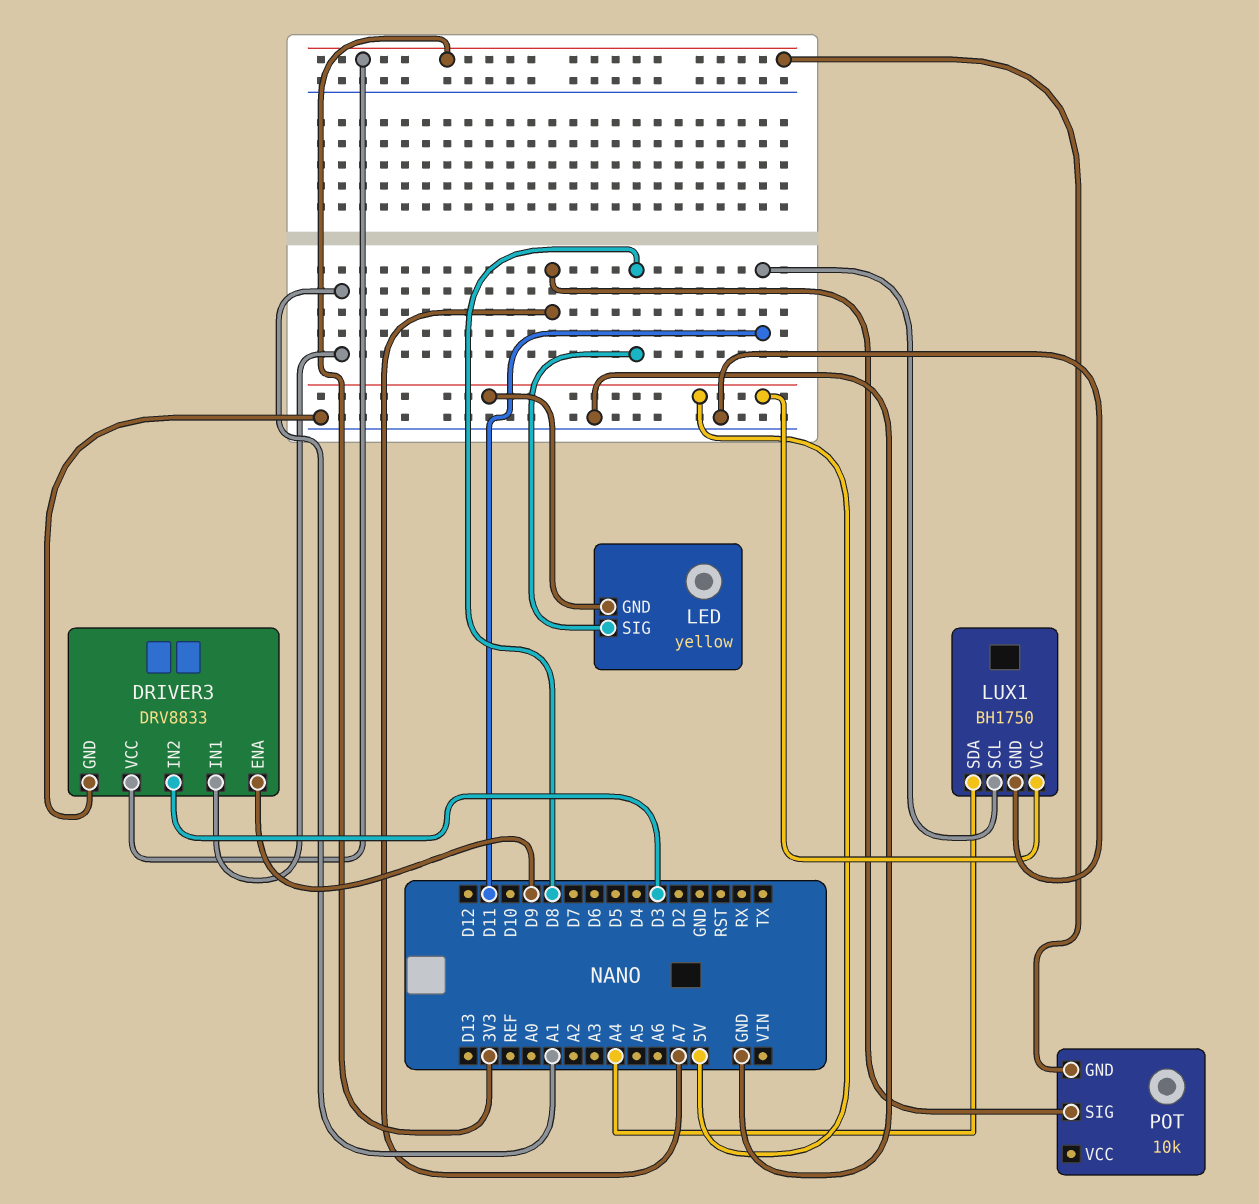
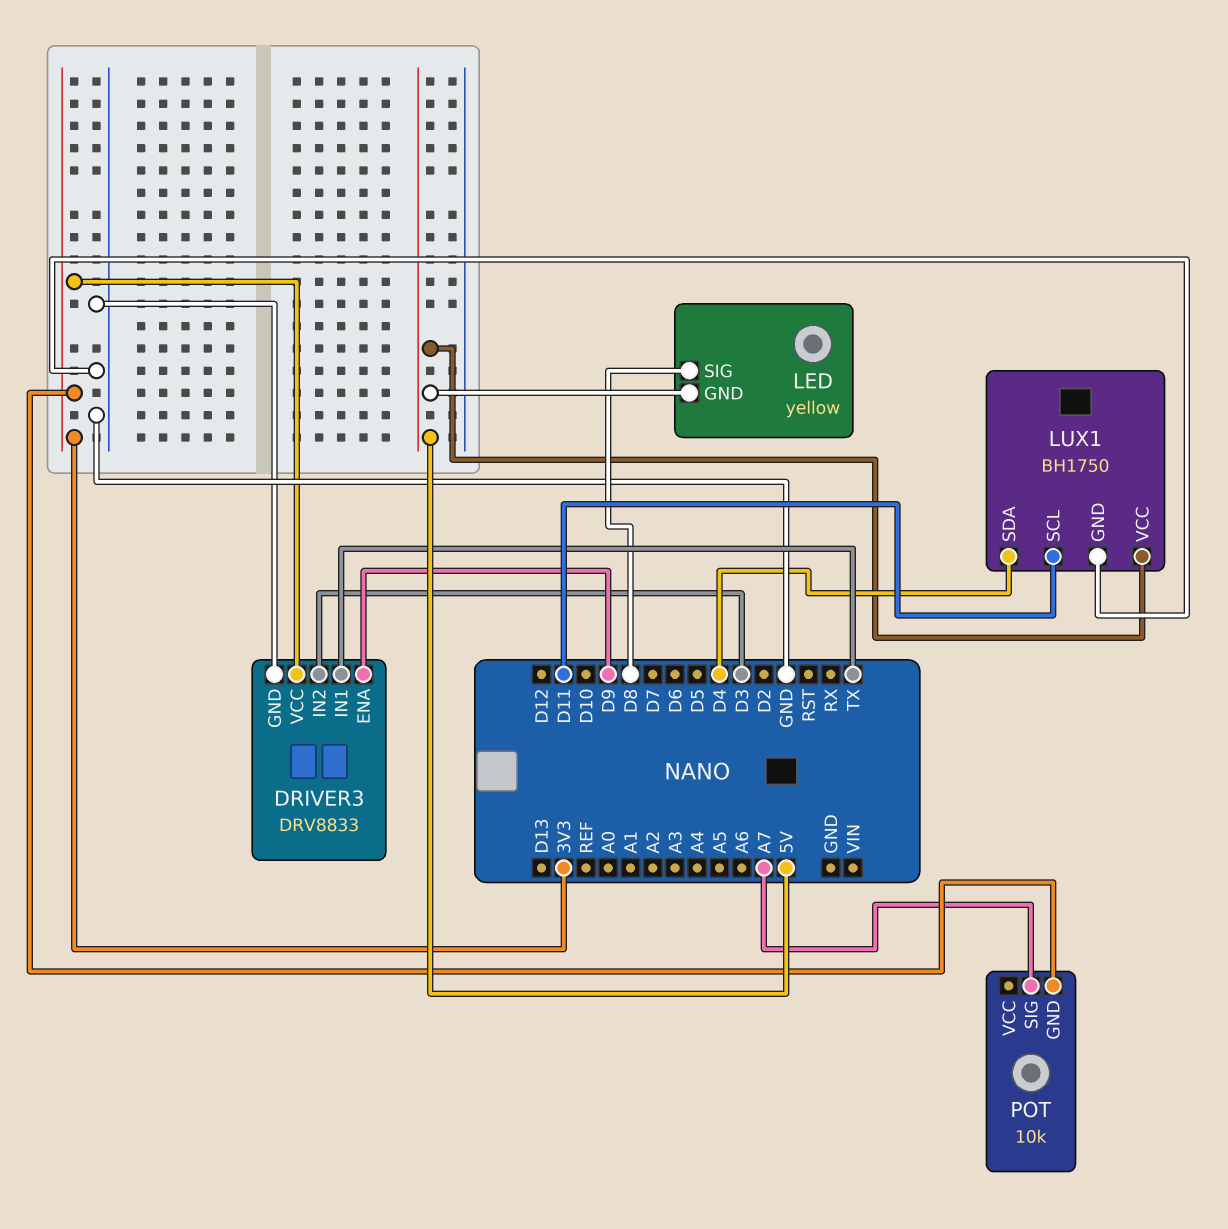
DRIVER3 pin IN1: A1 -> TX
LUX1 pin SDA: A4 -> D4

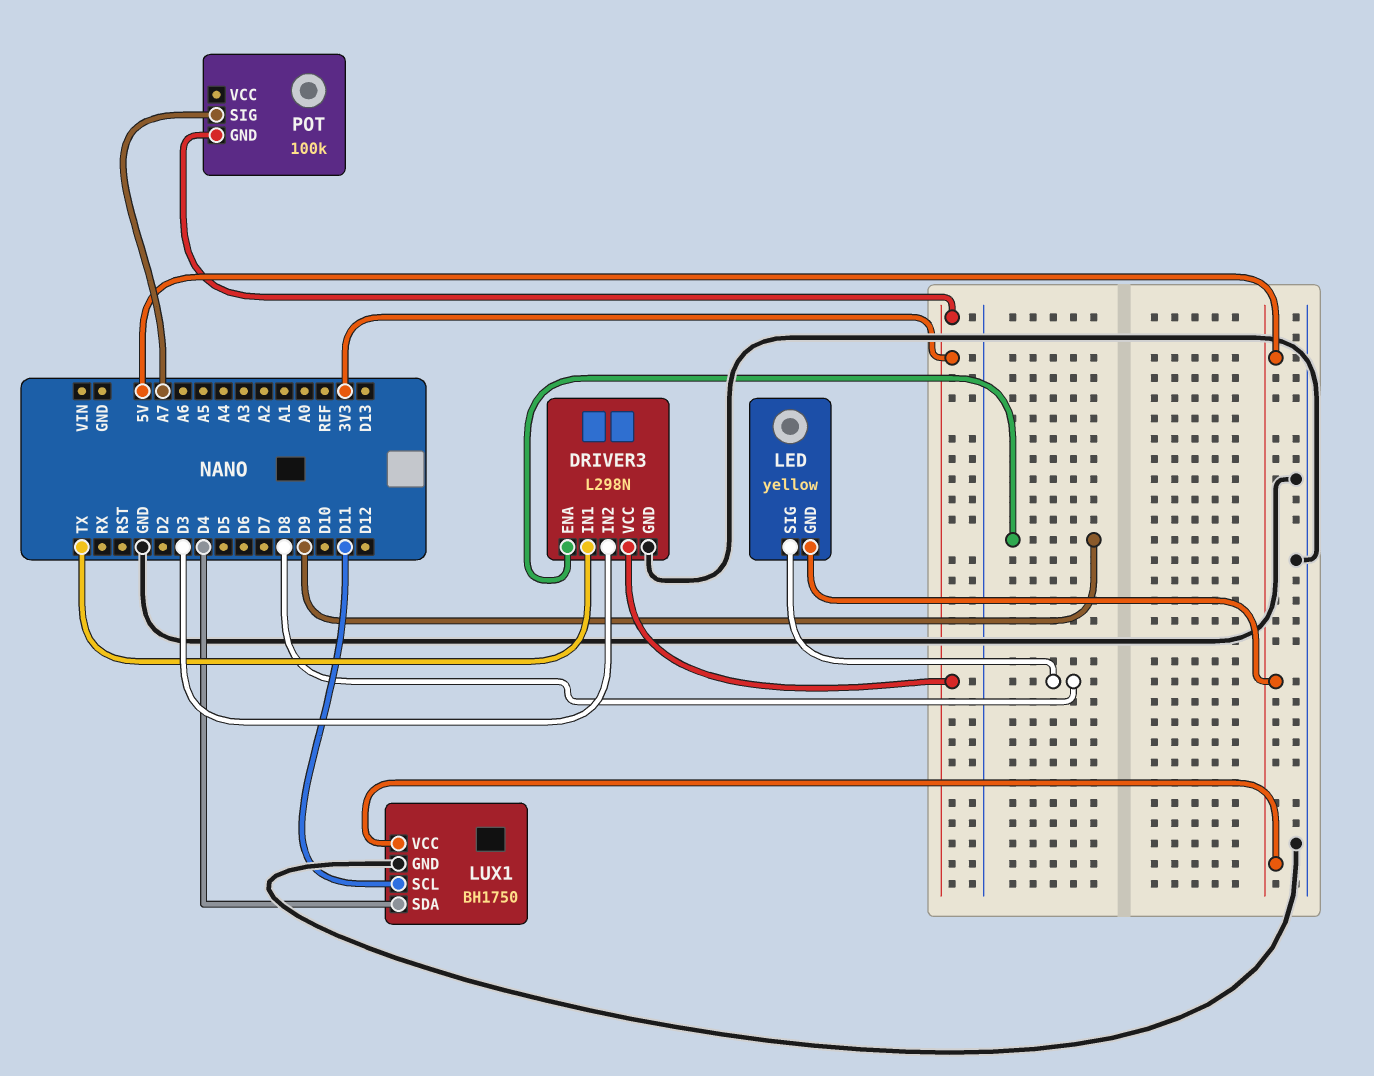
DRIVER3: DRV8833 -> L298N
POT: 10k -> 100k

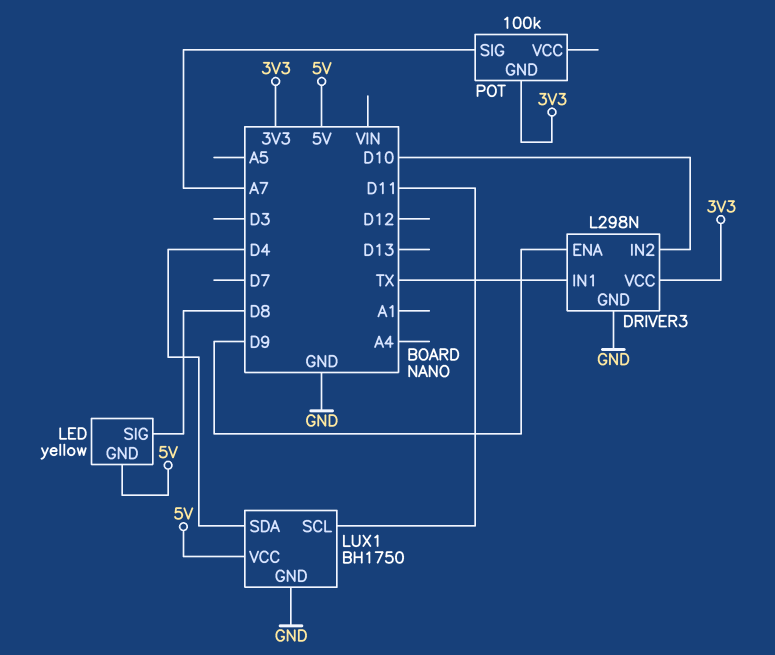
DRIVER3 pin IN2: D3 -> D10

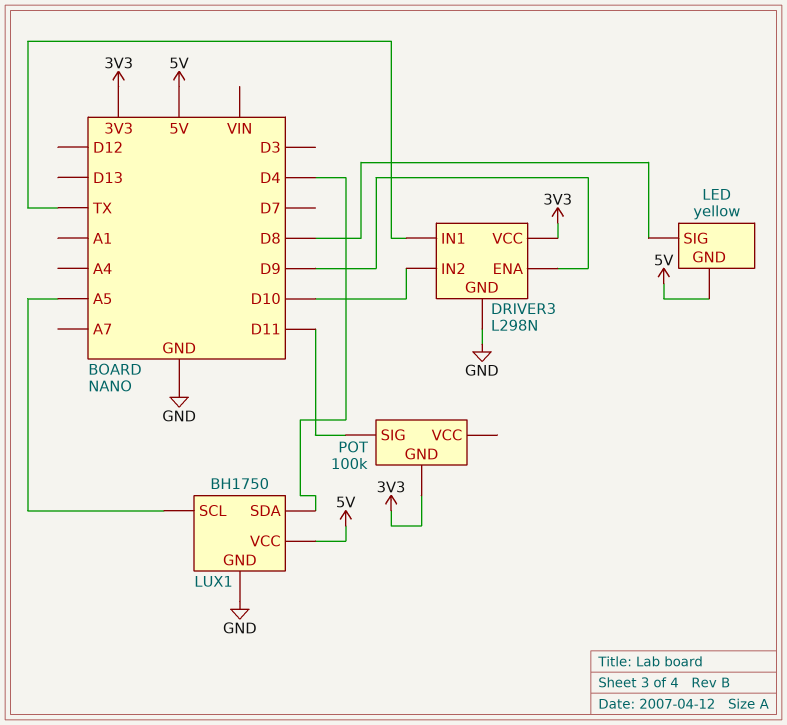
LUX1 pin SCL: D11 -> A5
POT pin SIG: A7 -> D11

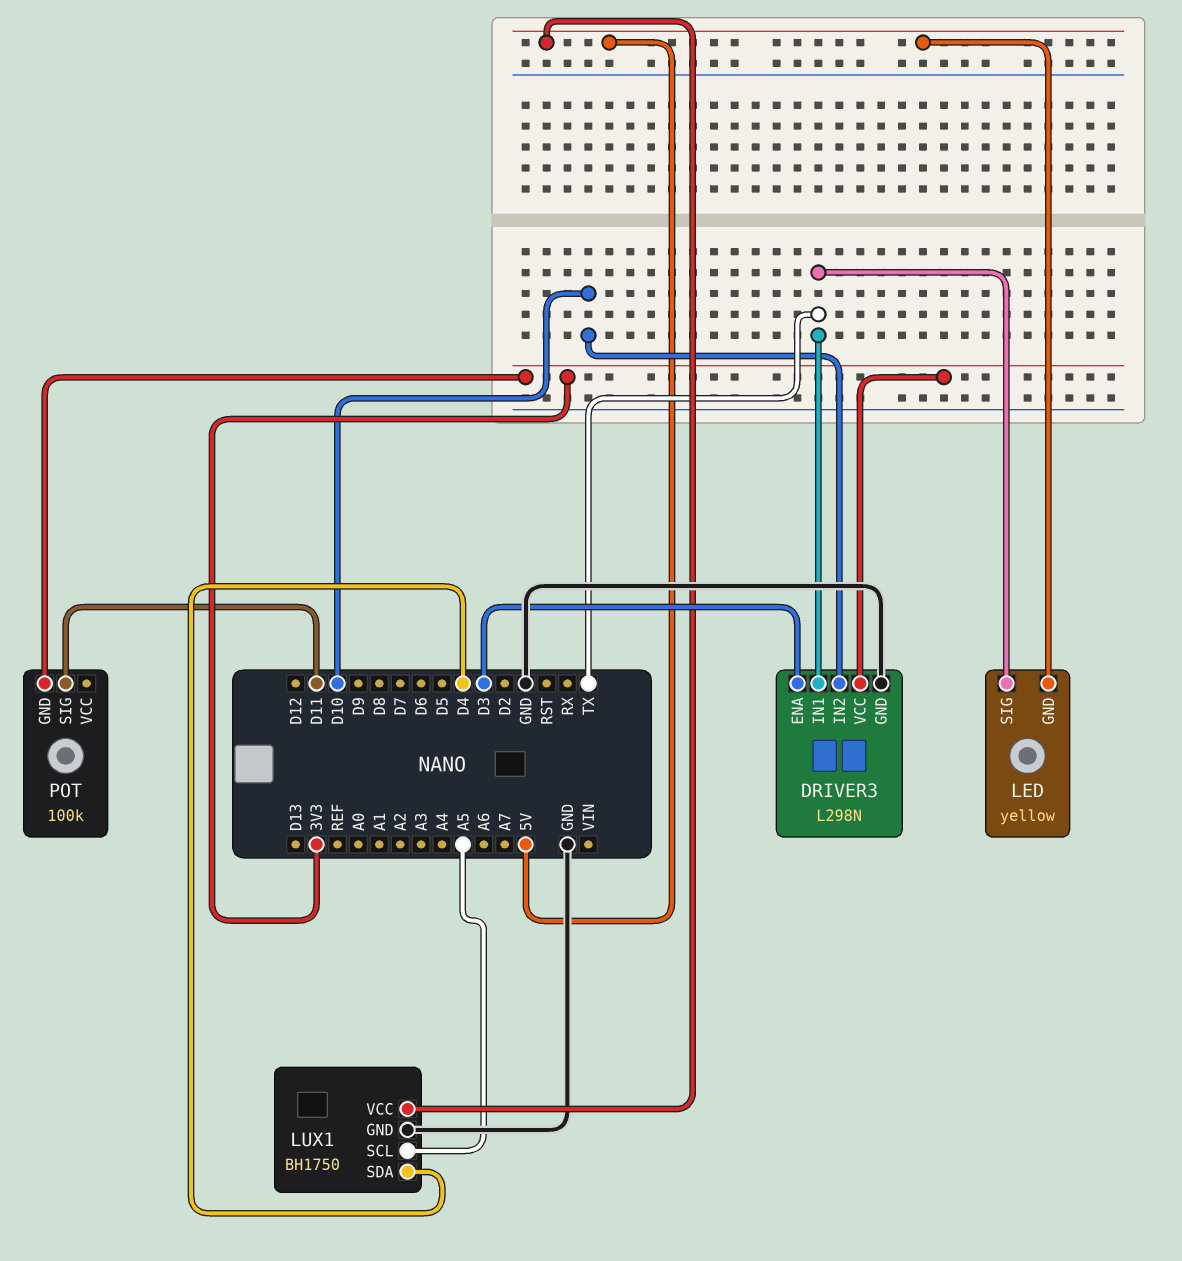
DRIVER3 pin ENA: D9 -> D3
LED pin SIG: D8 -> TX

